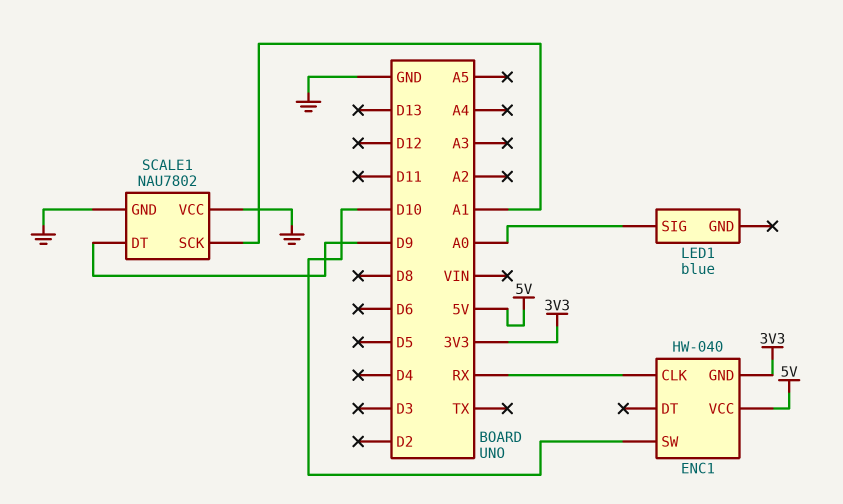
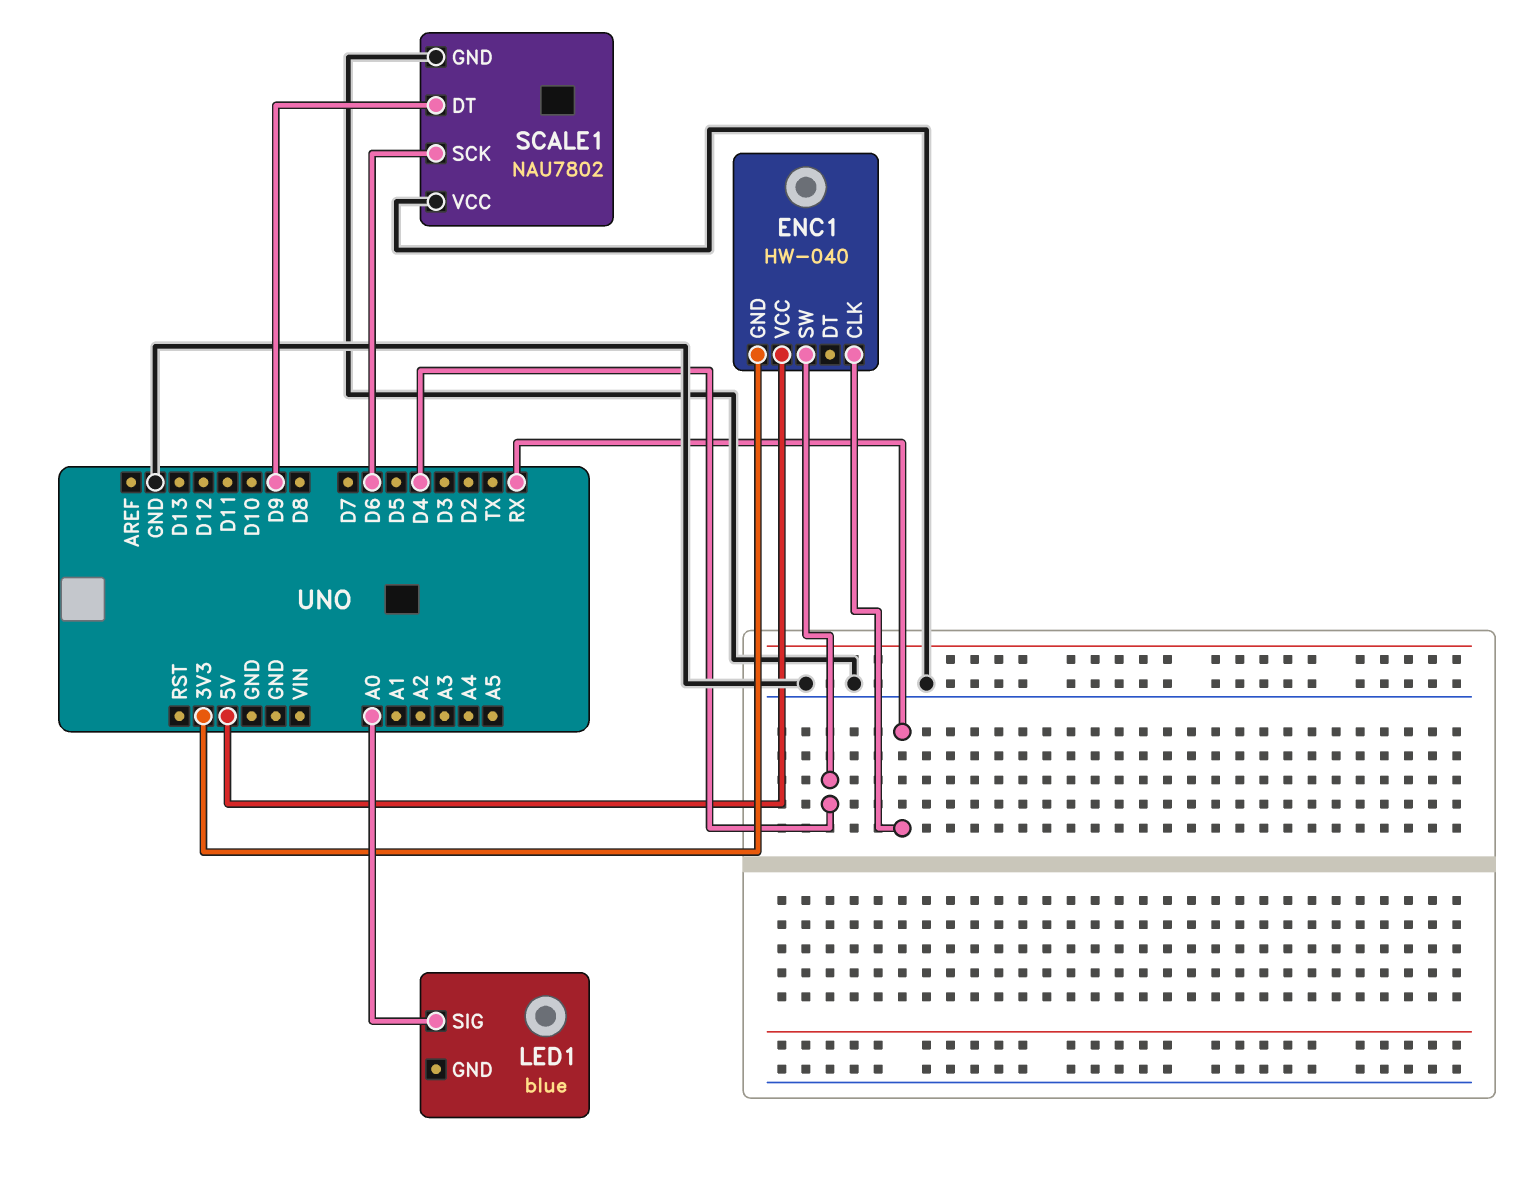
ENC1 pin SW: D10 -> D4
SCALE1 pin SCK: A1 -> D6

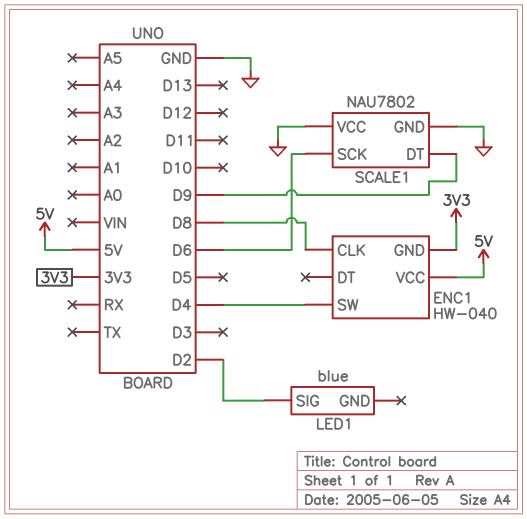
ENC1 pin CLK: RX -> D8
LED1 pin SIG: A0 -> D2

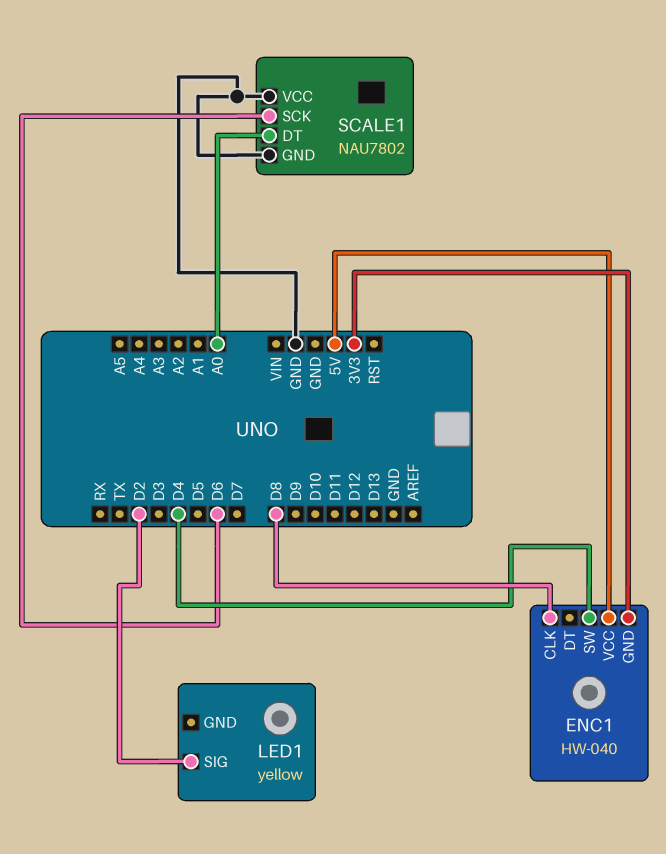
LED1: blue -> yellow
SCALE1 pin DT: D9 -> A0

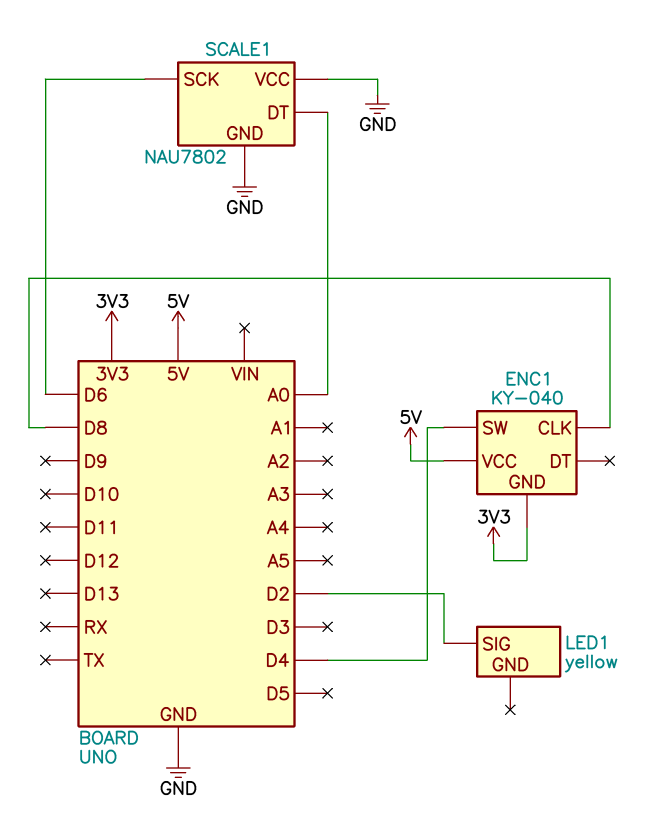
ENC1: HW-040 -> KY-040

